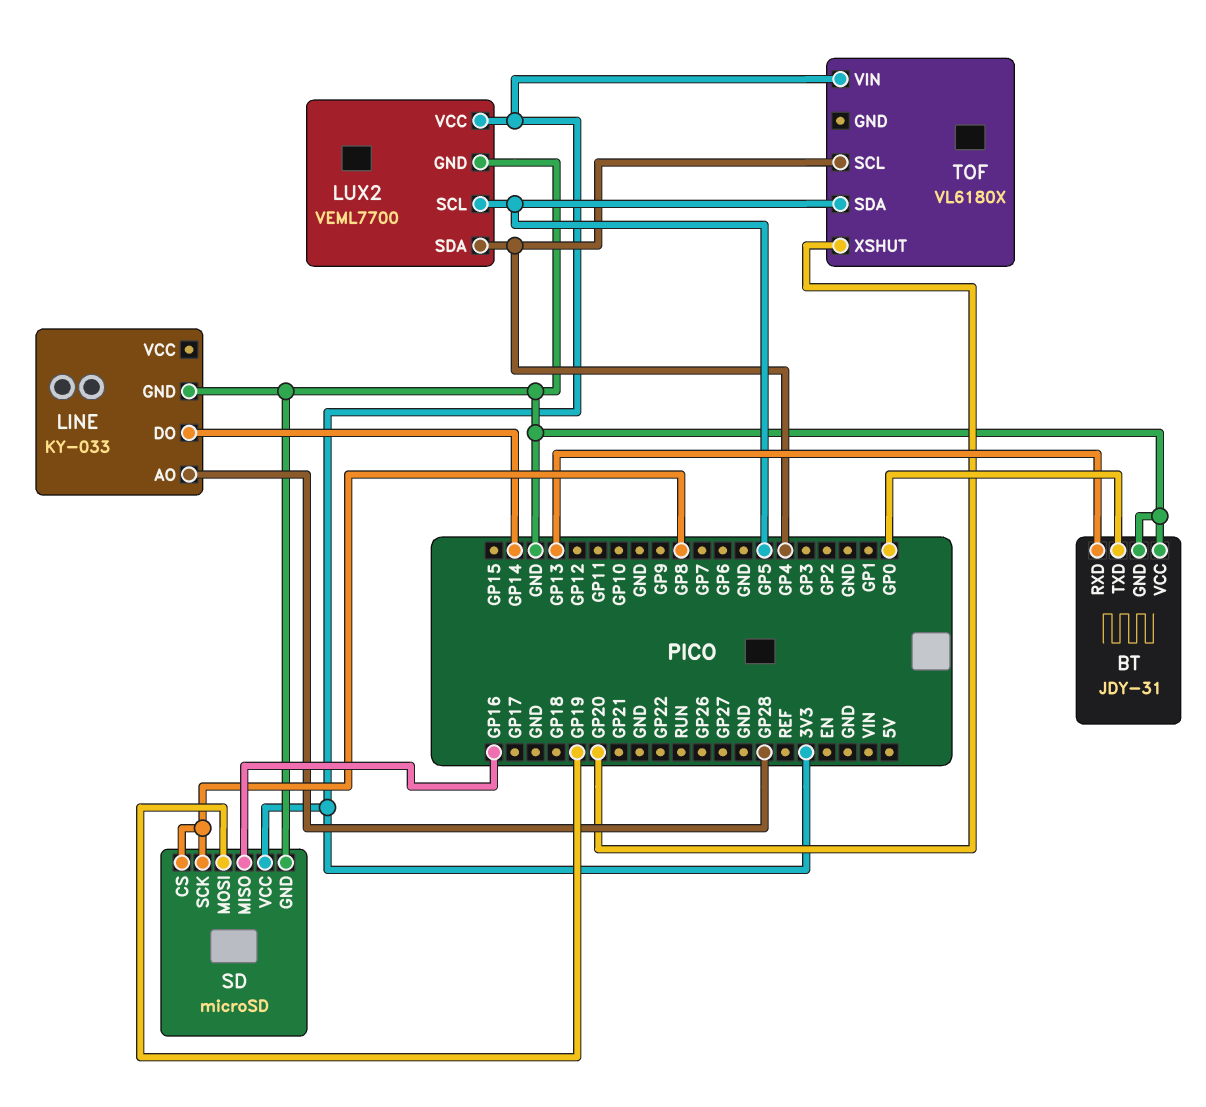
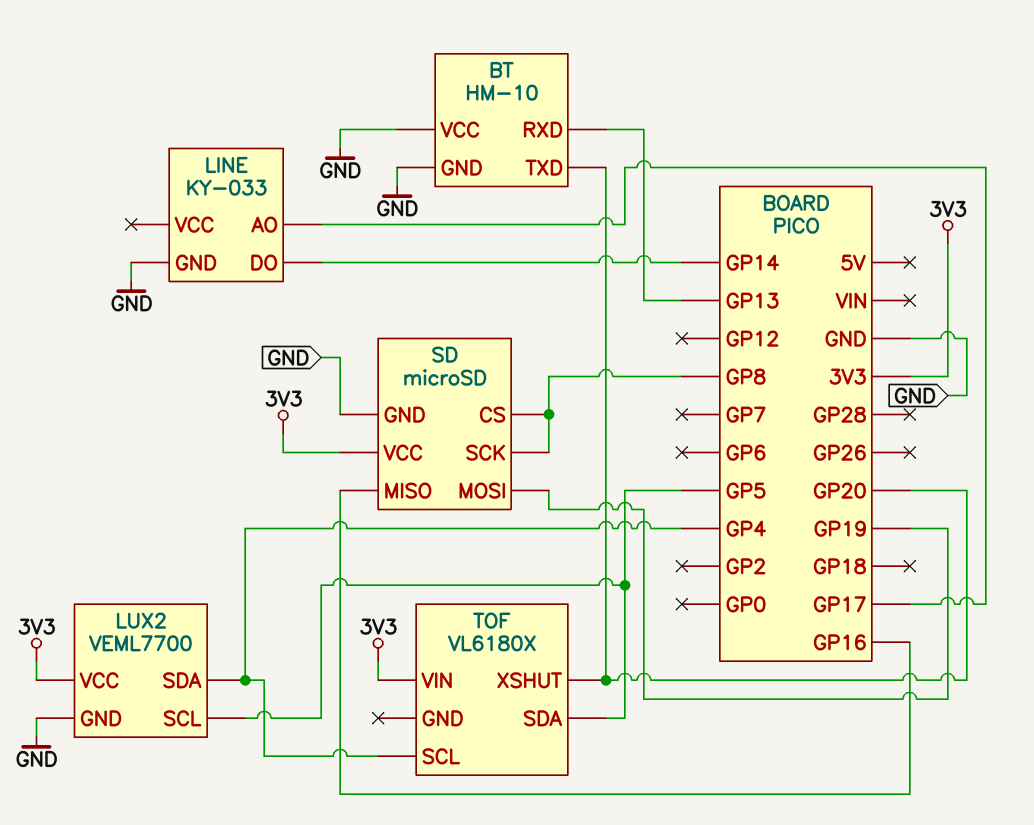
BT: JDY-31 -> HM-10
BT pin TXD: GP0 -> GP20
LINE pin AO: GP28 -> GP17

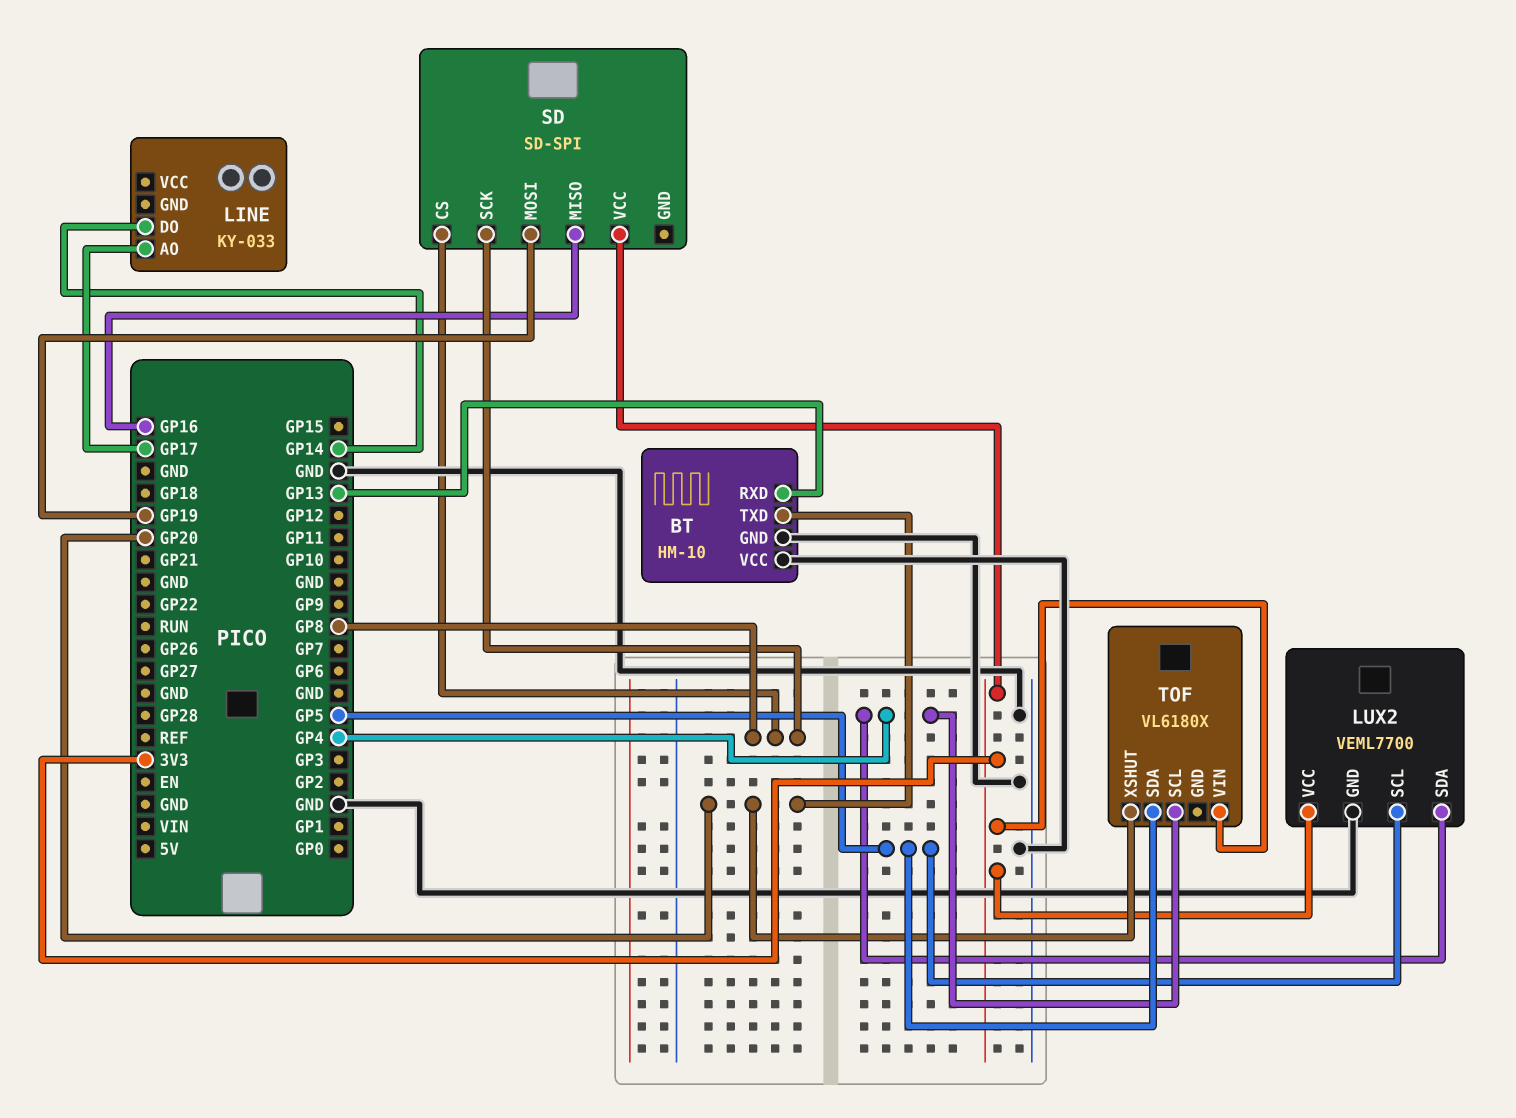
LINE pin GND: GND -> none
SD: microSD -> SD-SPI
SD pin GND: GND -> none

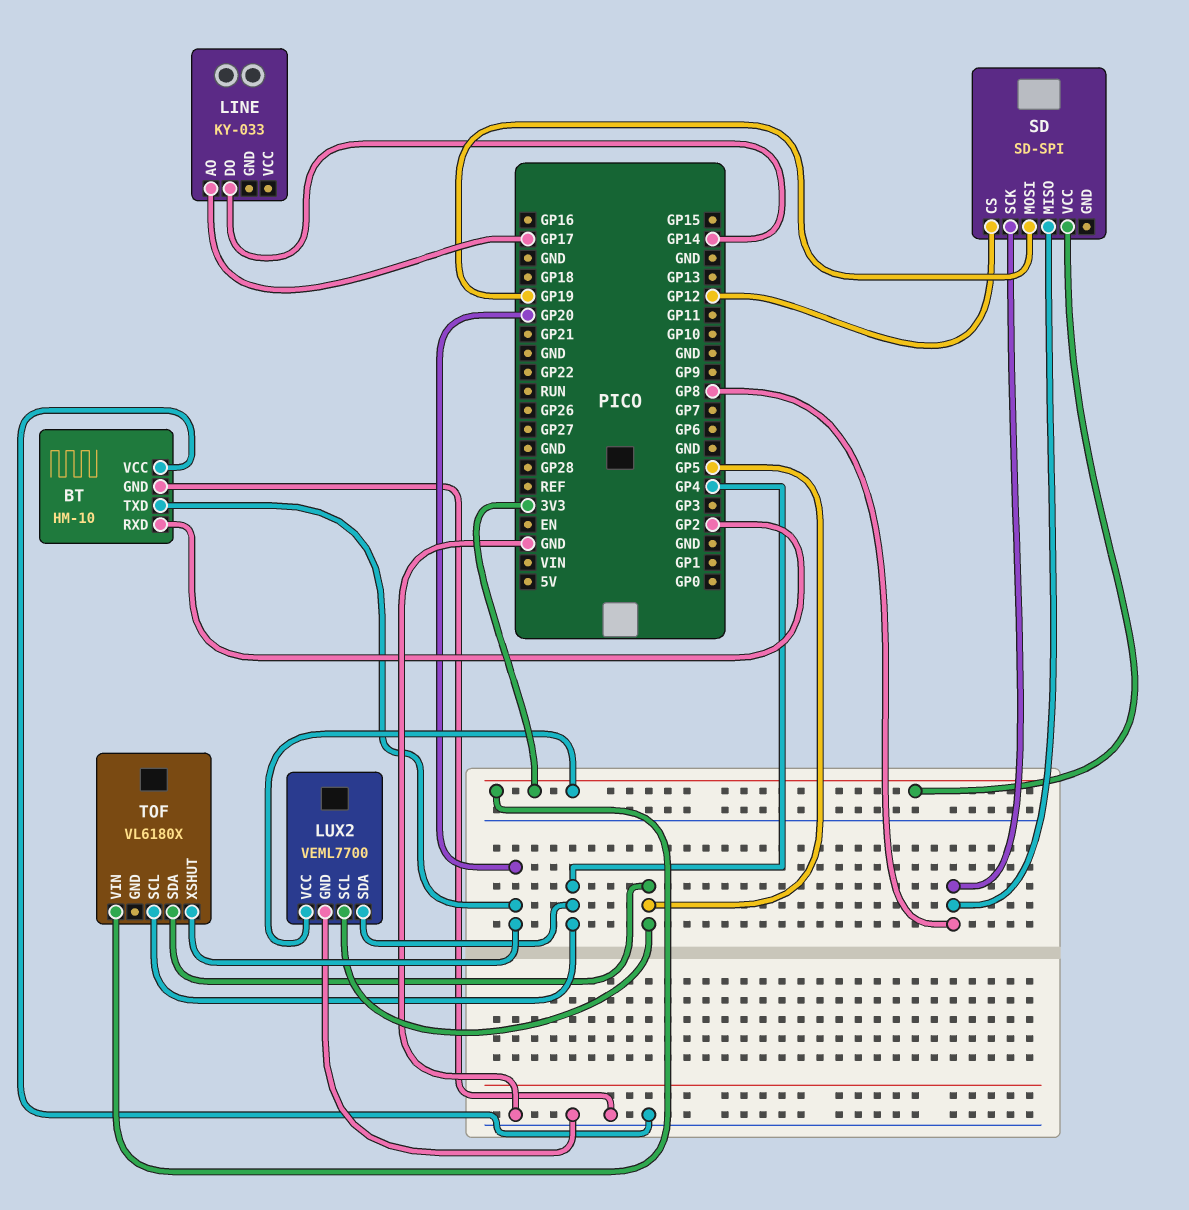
BT pin RXD: GP13 -> GP2
SD pin CS: GP8 -> GP12
SD pin MISO: GP16 -> GP8

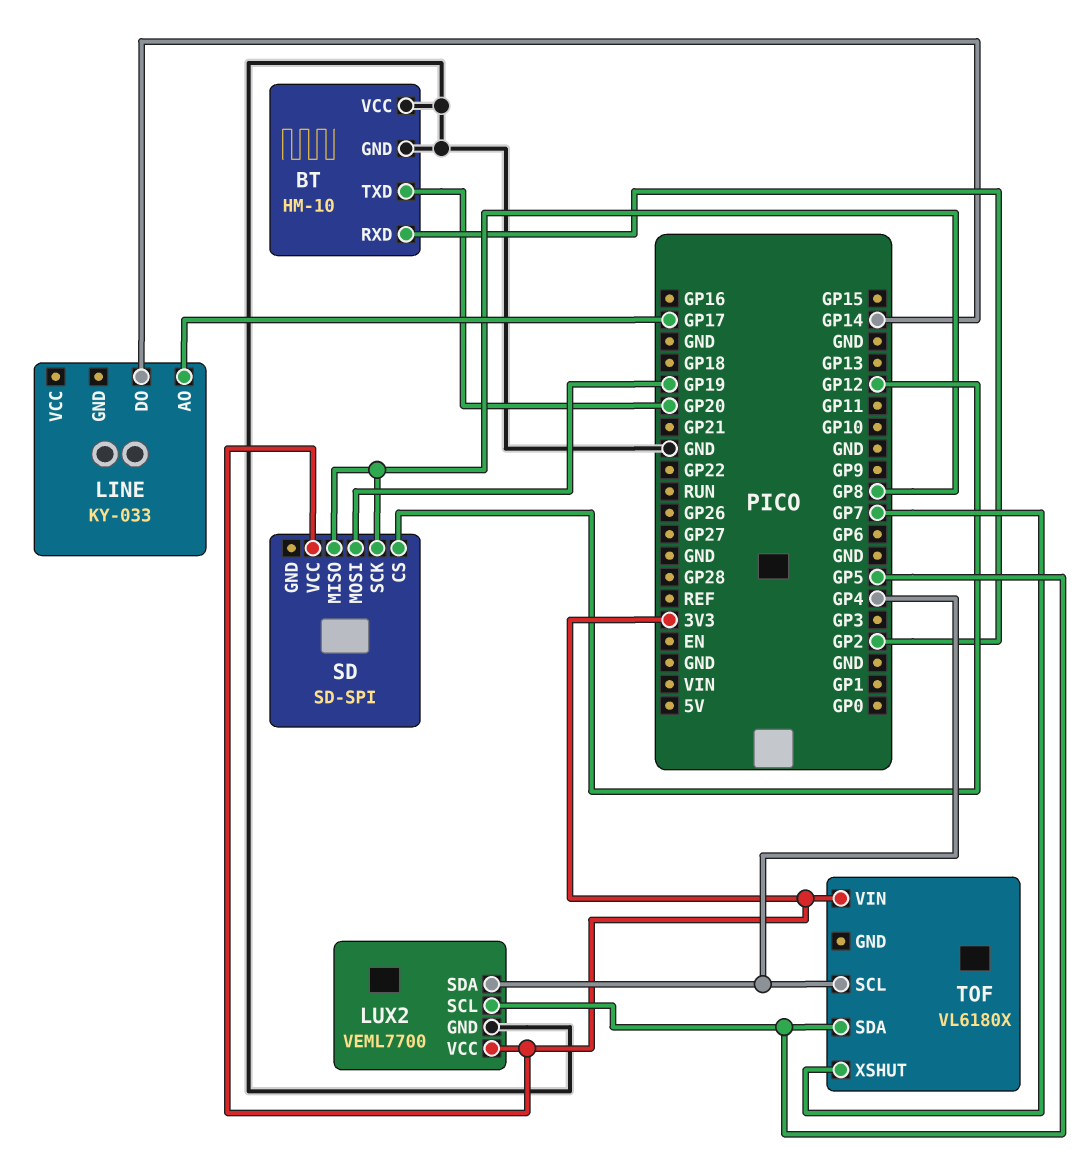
TOF pin XSHUT: GP20 -> GP7

